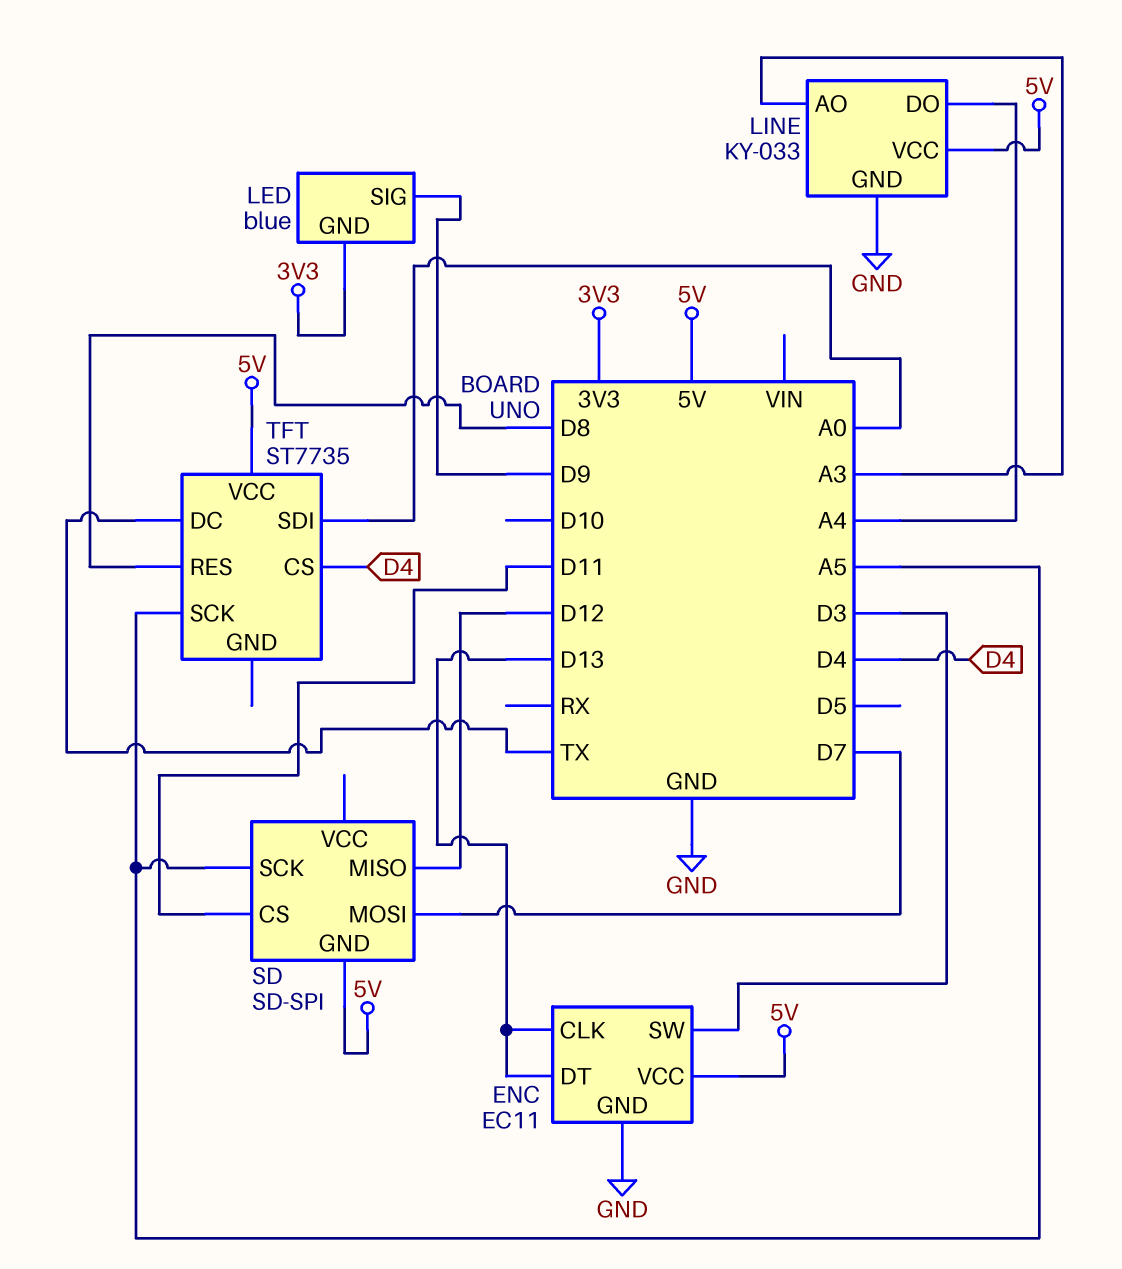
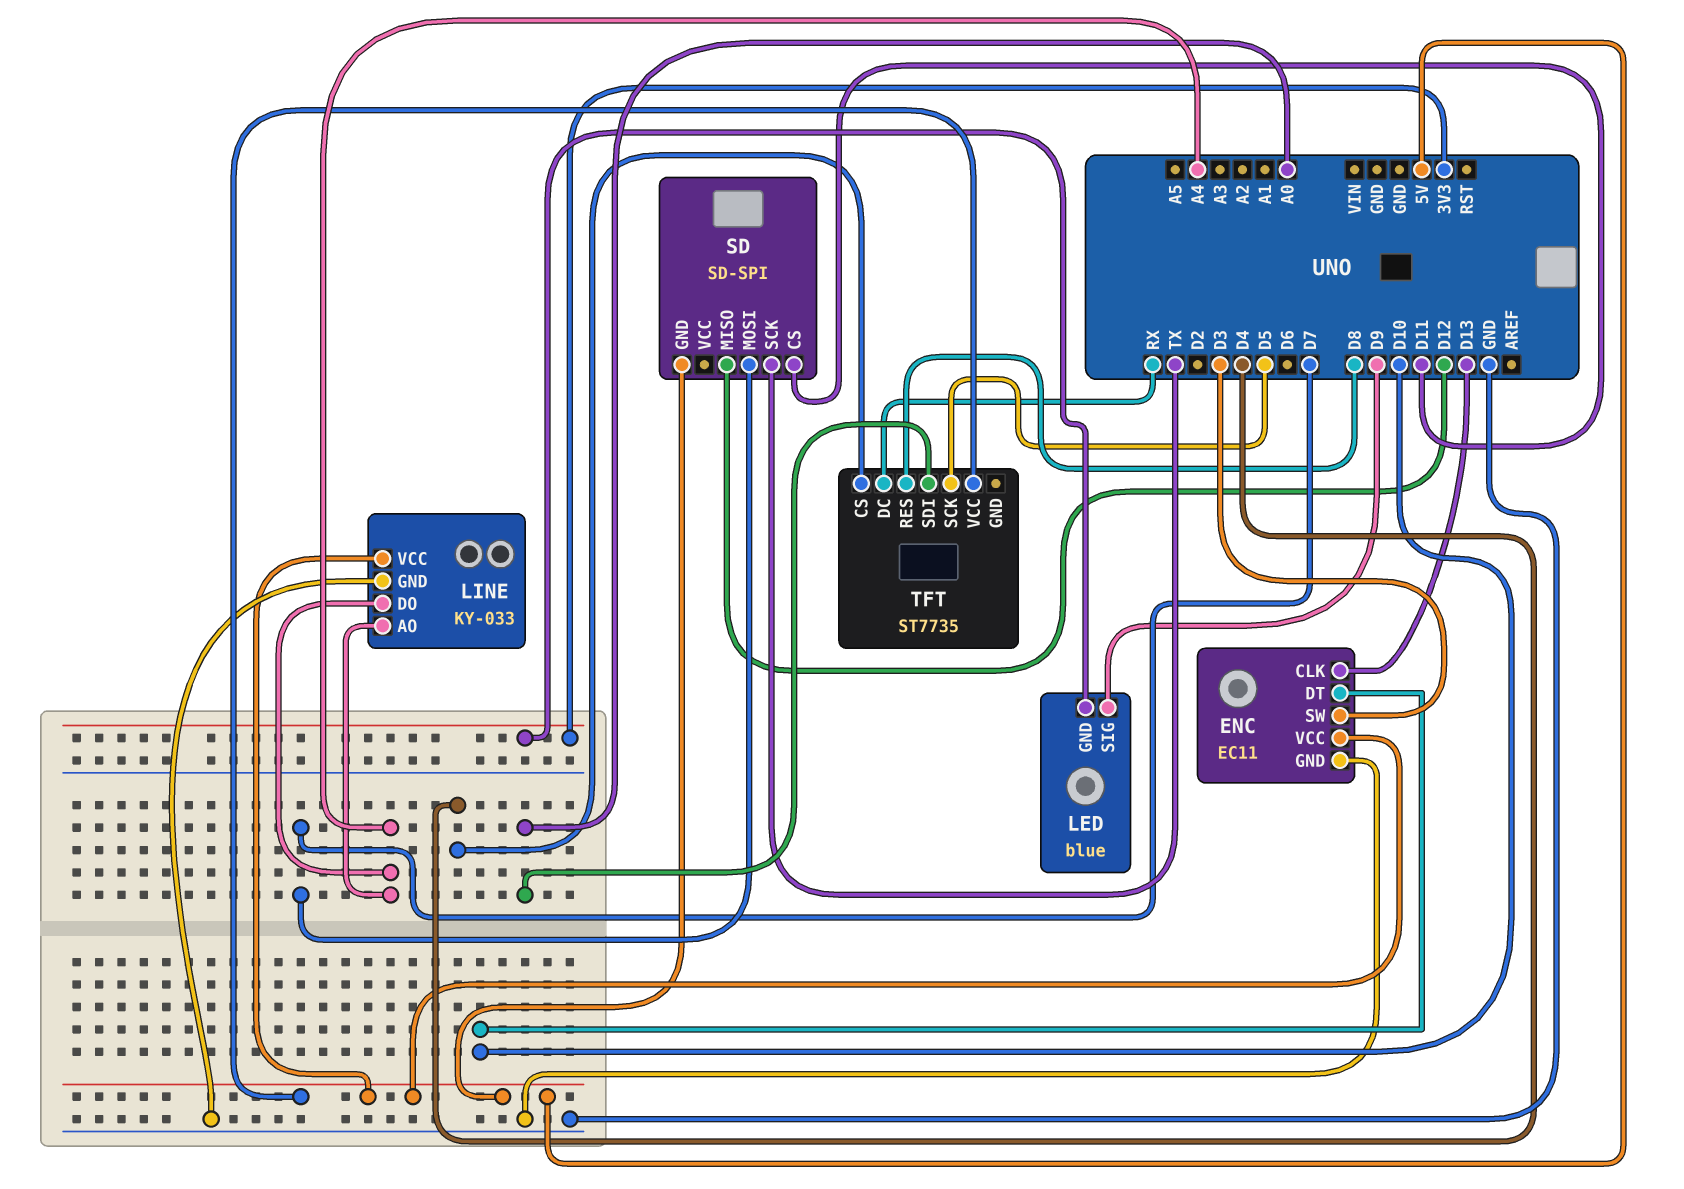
ENC pin DT: D13 -> D10
LINE pin AO: A3 -> A4
SD pin SCK: A5 -> TX
TFT pin DC: TX -> RX
TFT pin SCK: A5 -> D5

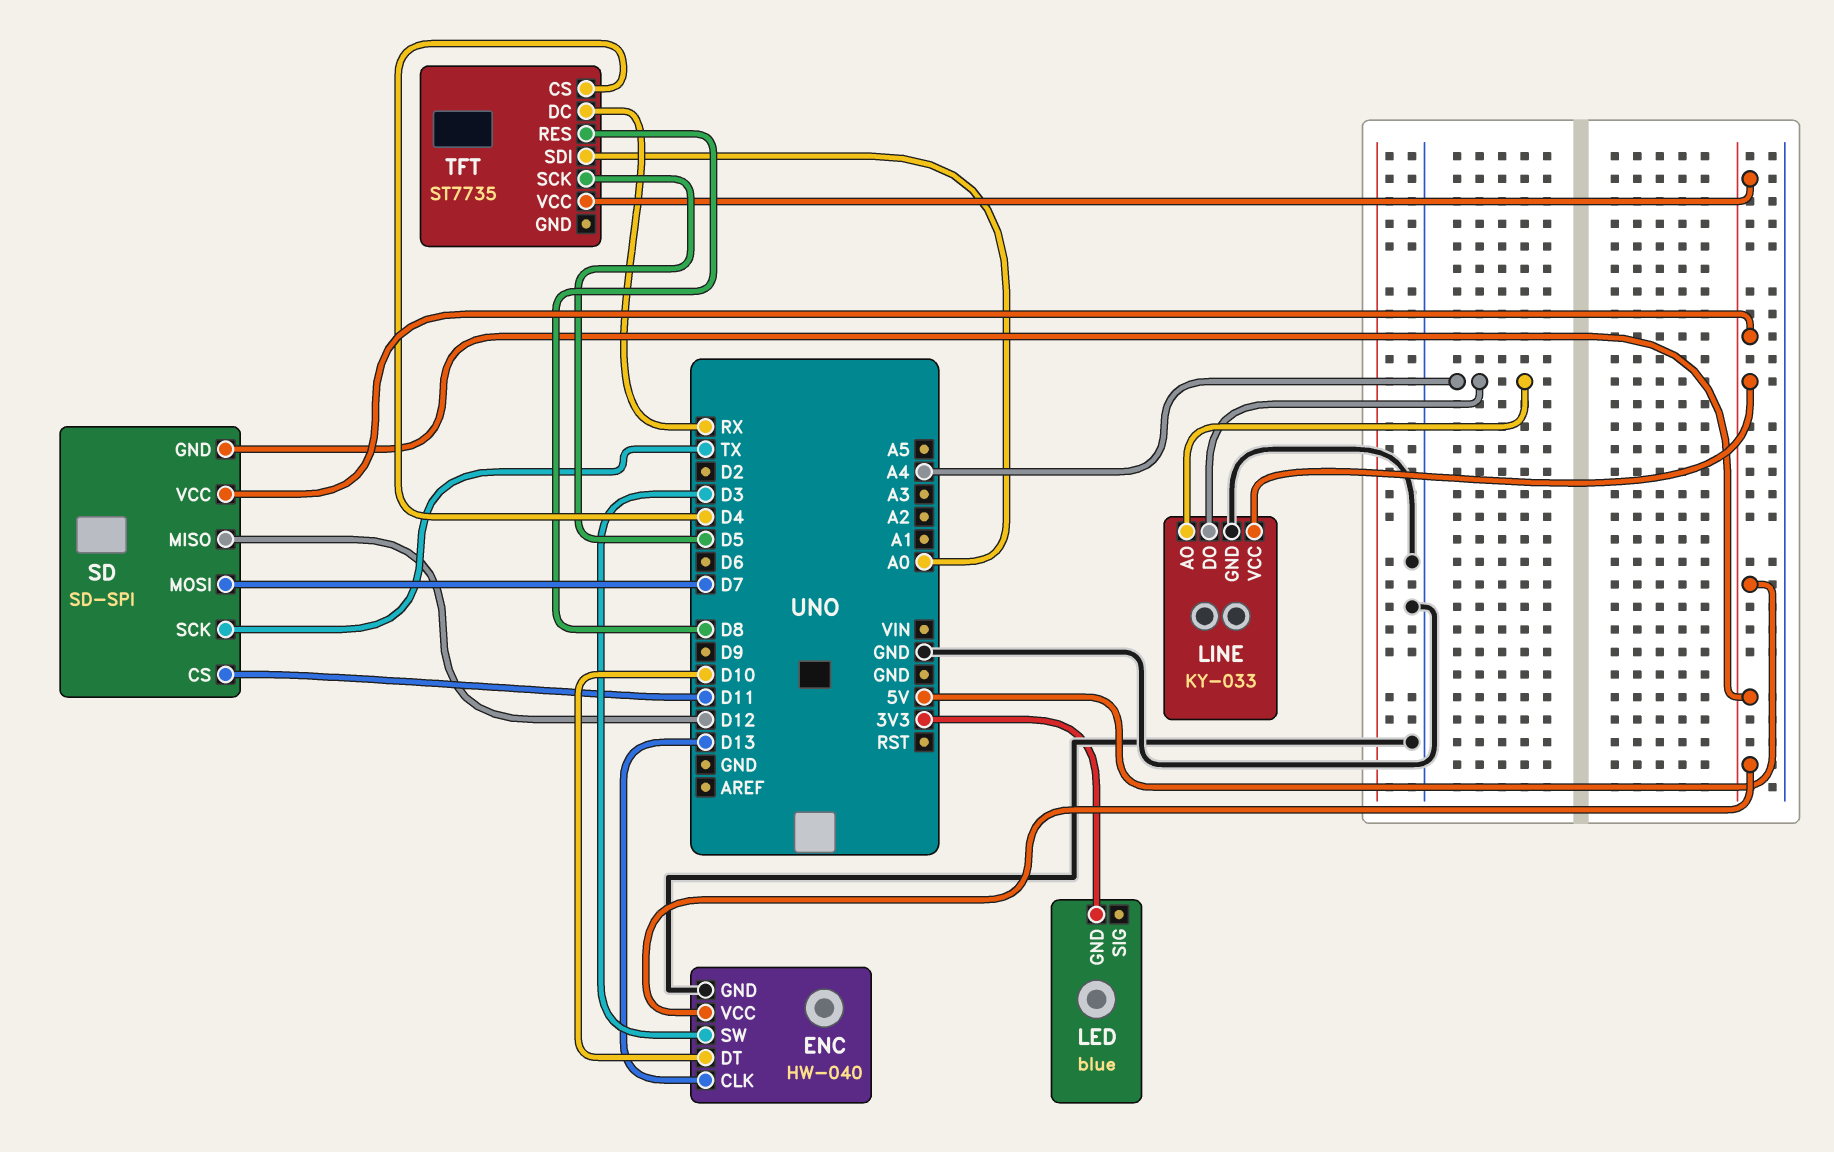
ENC: EC11 -> HW-040
LED pin SIG: D9 -> none
SD pin VCC: none -> 5V

